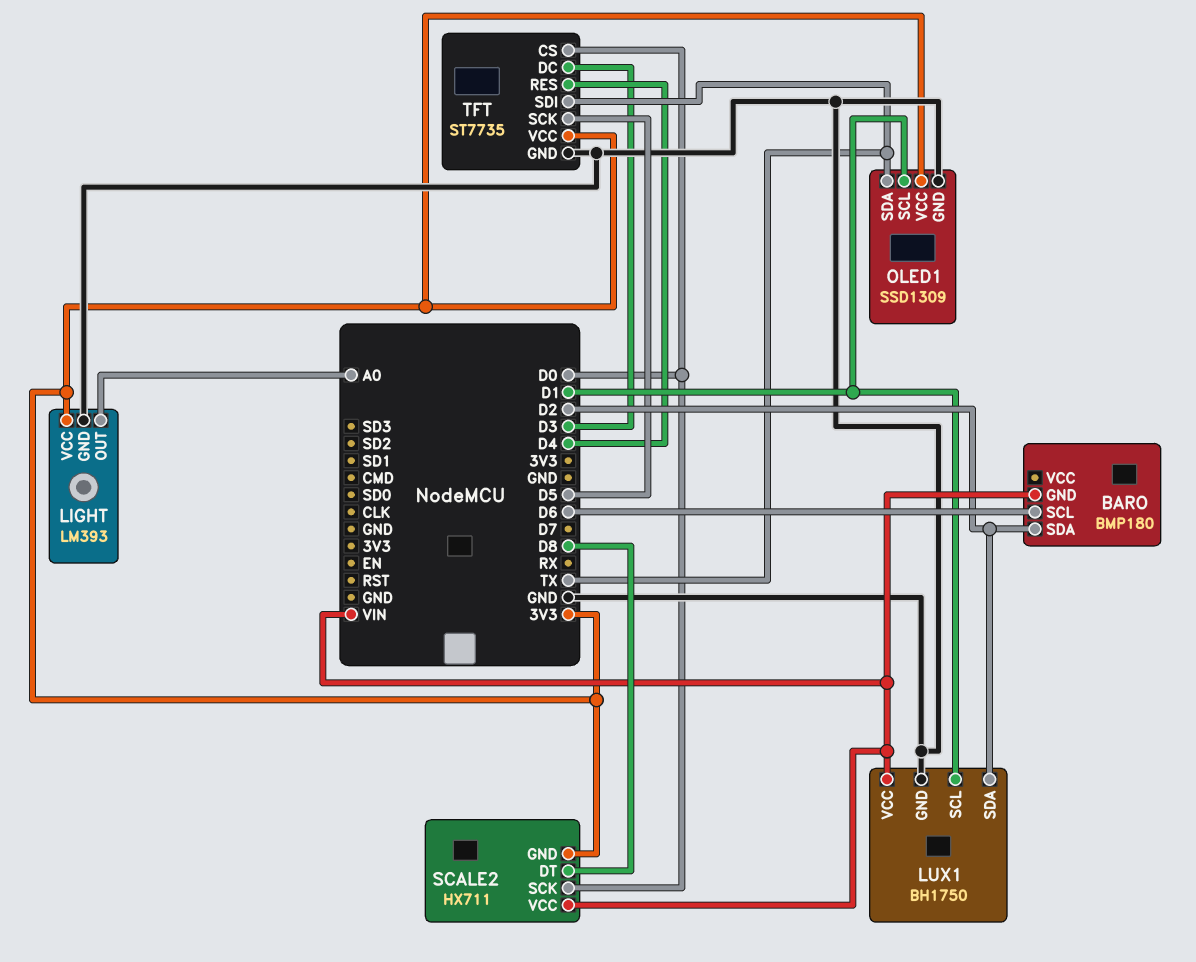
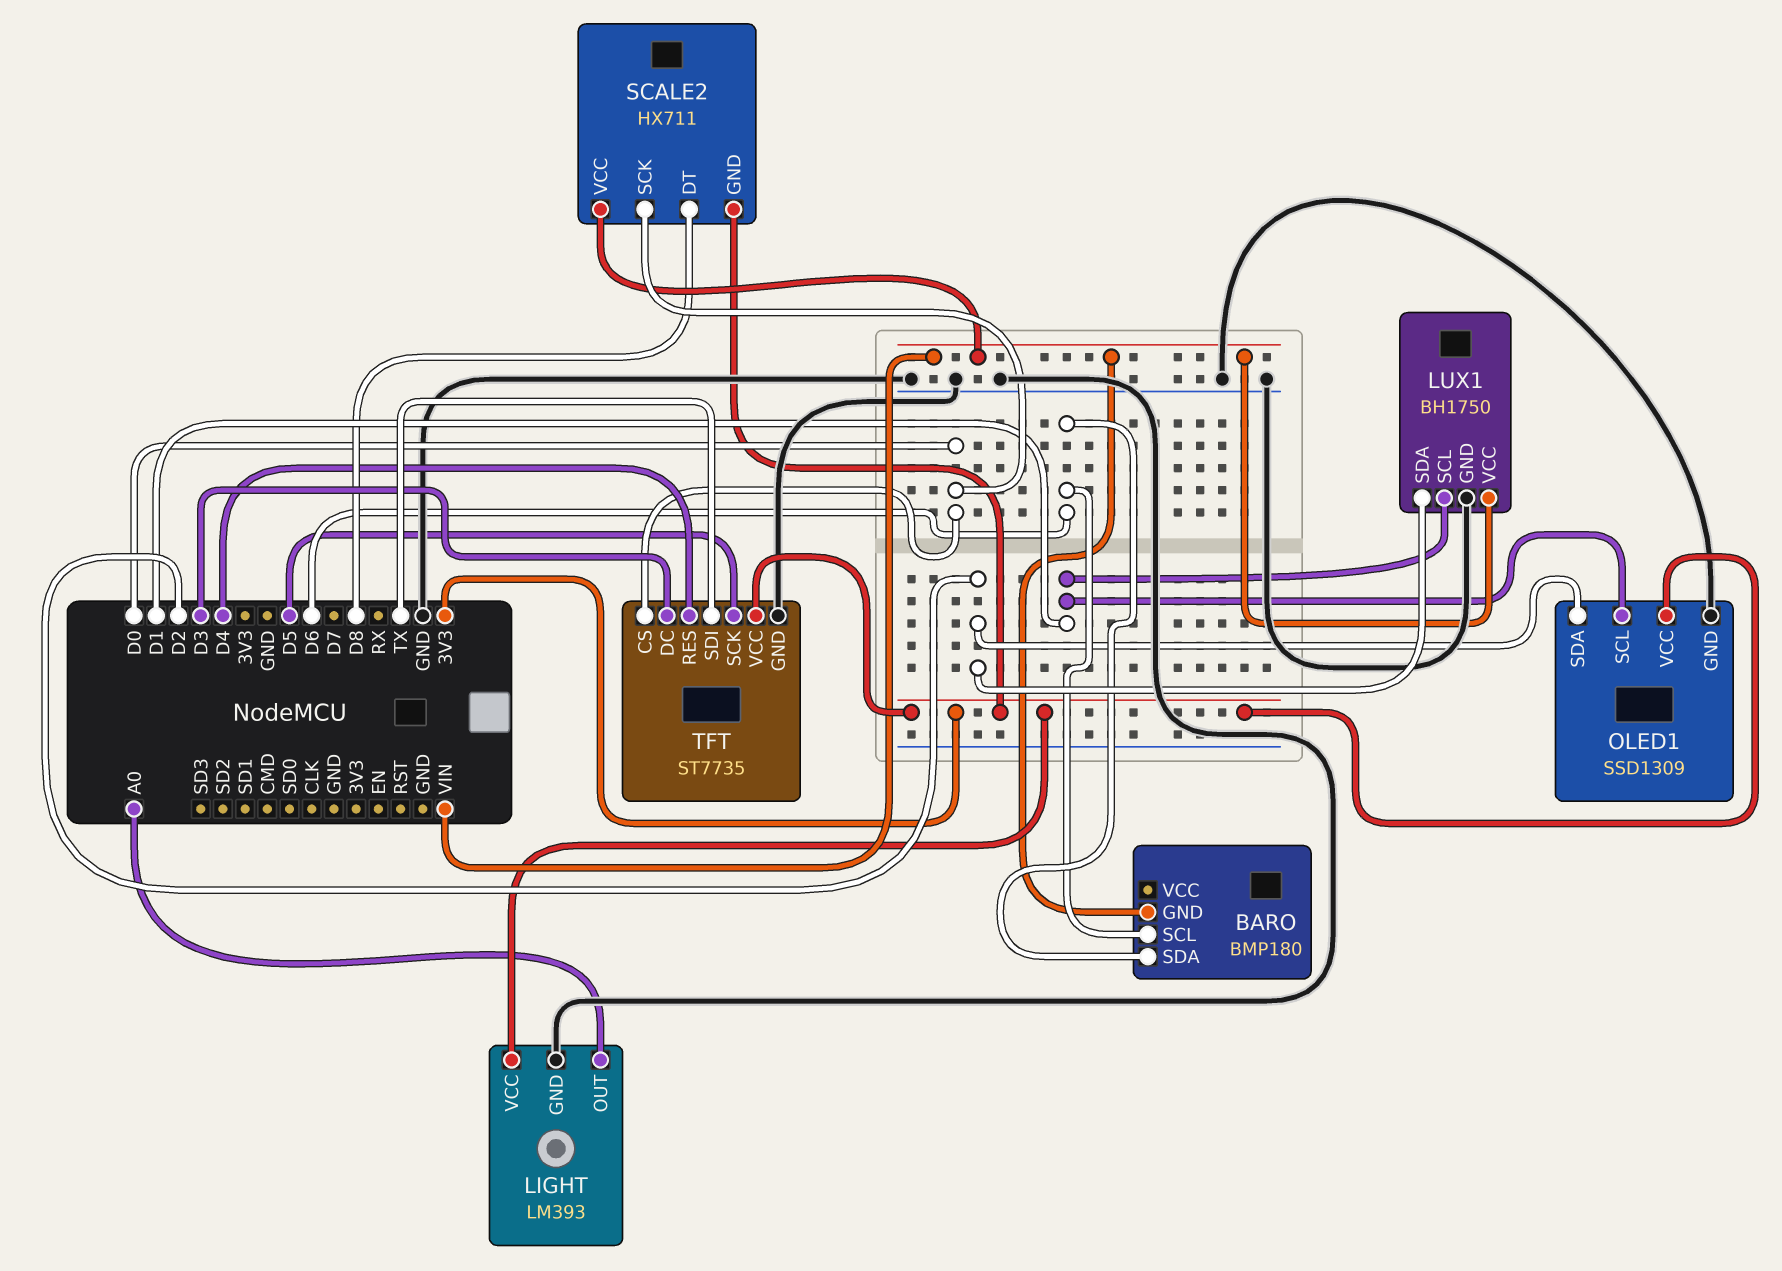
BARO pin SDA: D2 -> D6
OLED1 pin SDA: TX -> D2

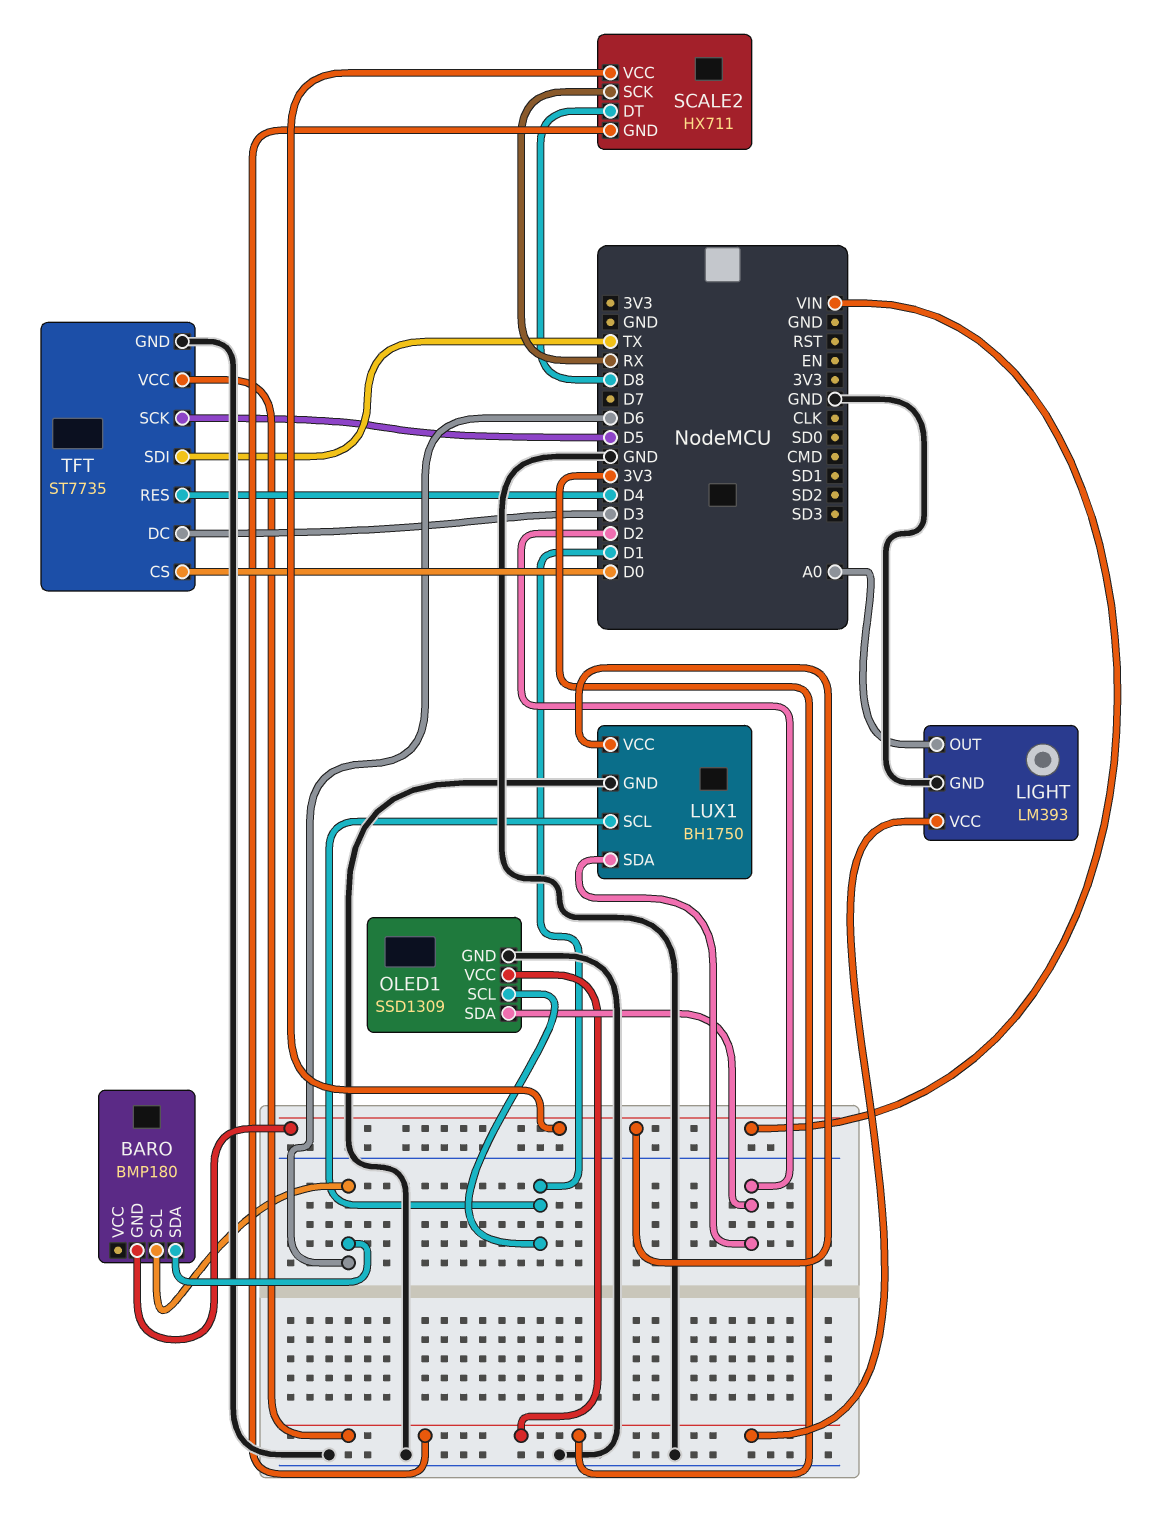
SCALE2 pin SCK: D0 -> RX

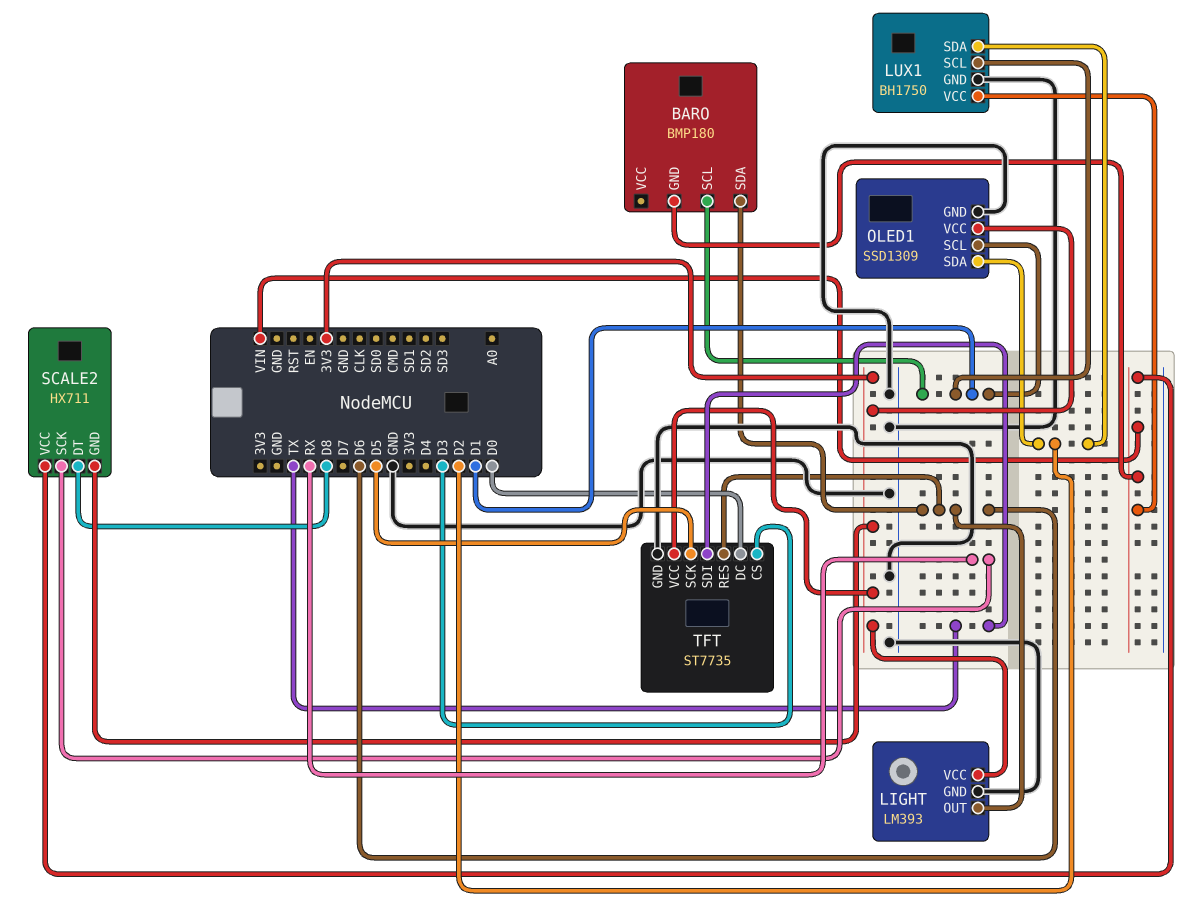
BARO pin SCL: D6 -> D1
LIGHT pin OUT: A0 -> D6
TFT pin CS: D0 -> D3
TFT pin DC: D3 -> D0
TFT pin RES: D4 -> D6

